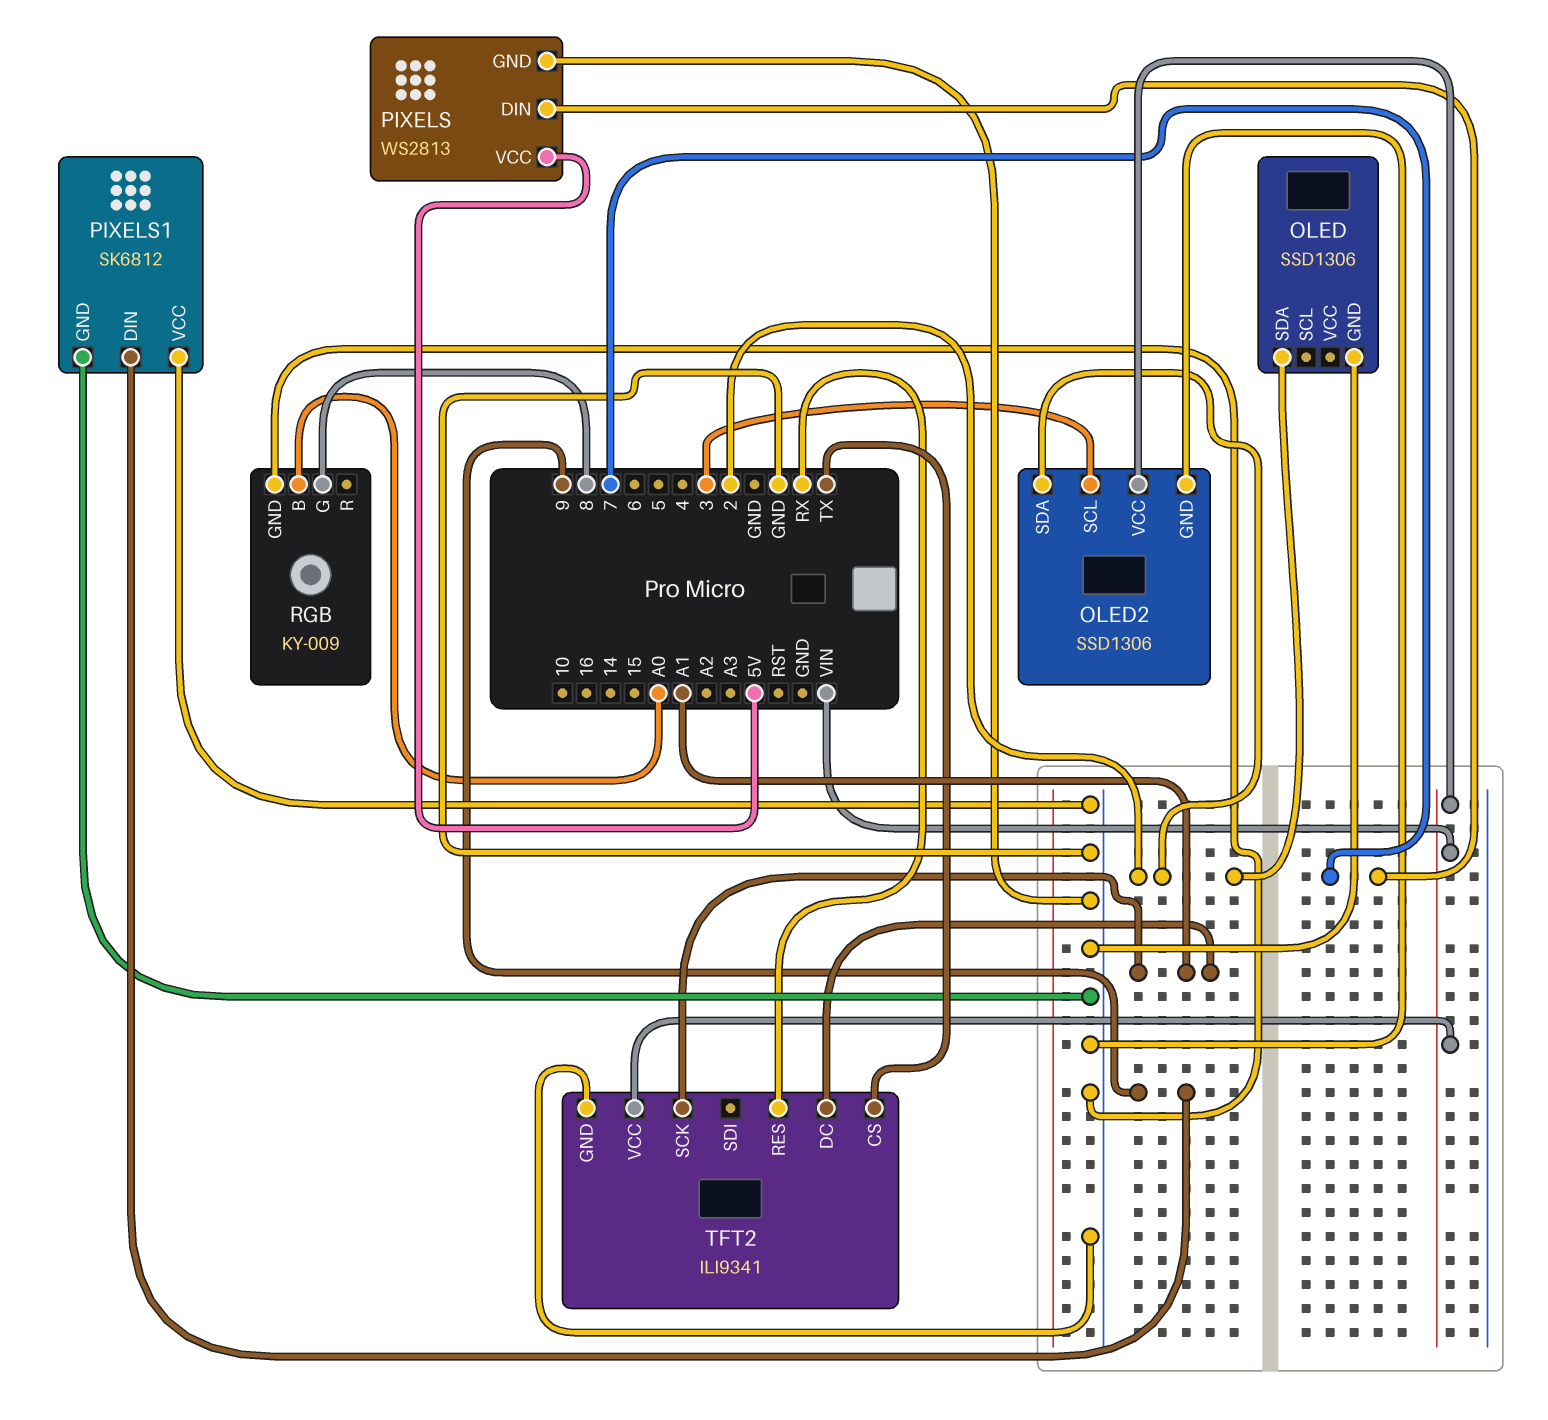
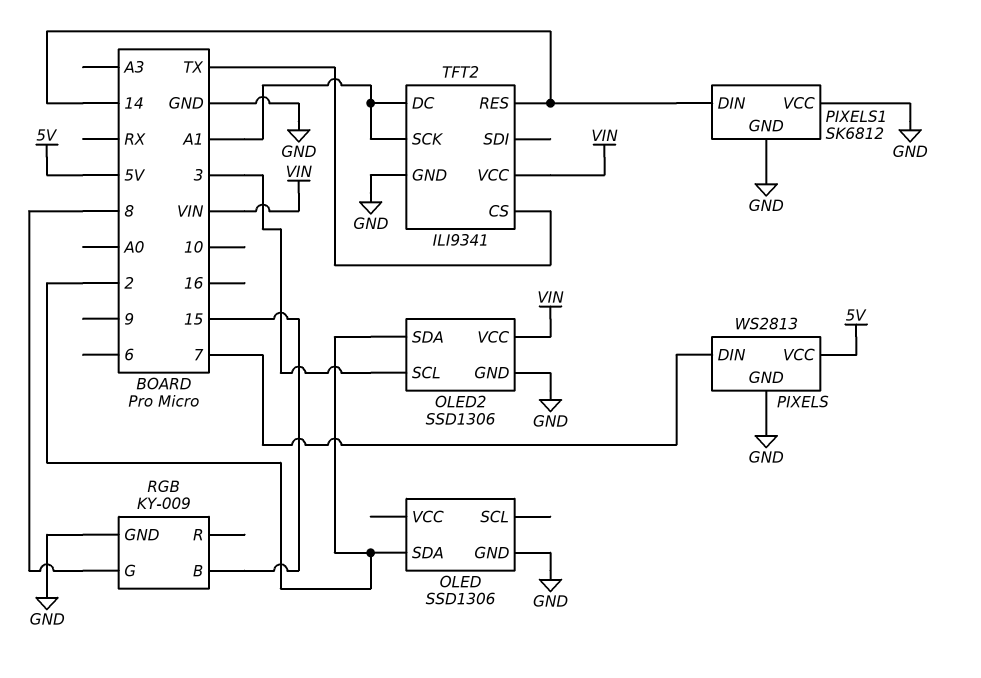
PIXELS1 pin DIN: 9 -> 14
RGB pin B: A0 -> 15
TFT2 pin RES: RX -> 14

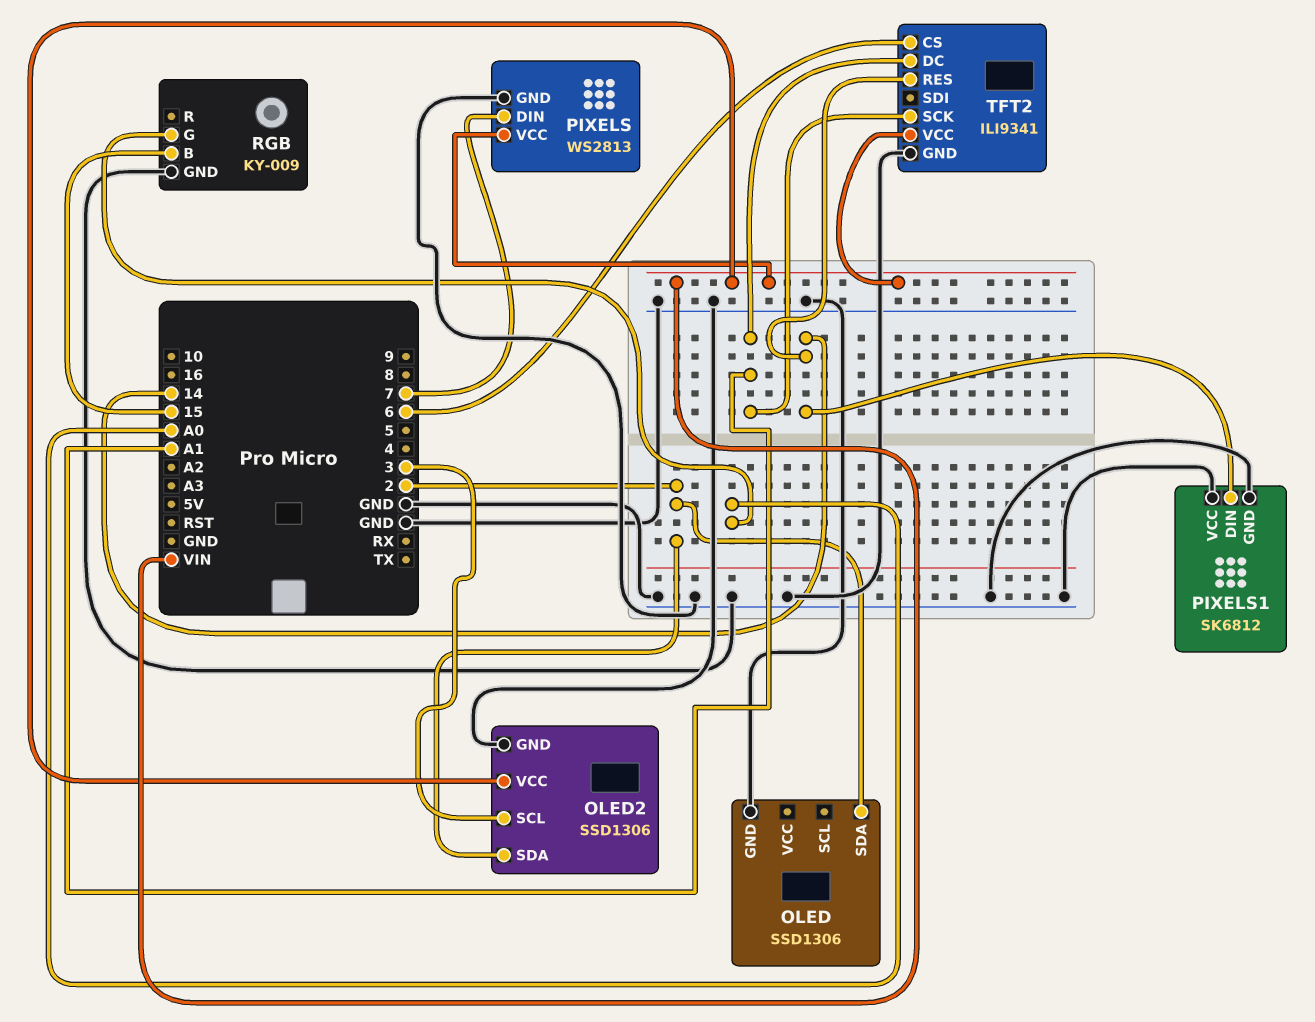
PIXELS pin VCC: 5V -> VIN
RGB pin G: 8 -> A0
TFT2 pin CS: TX -> 6

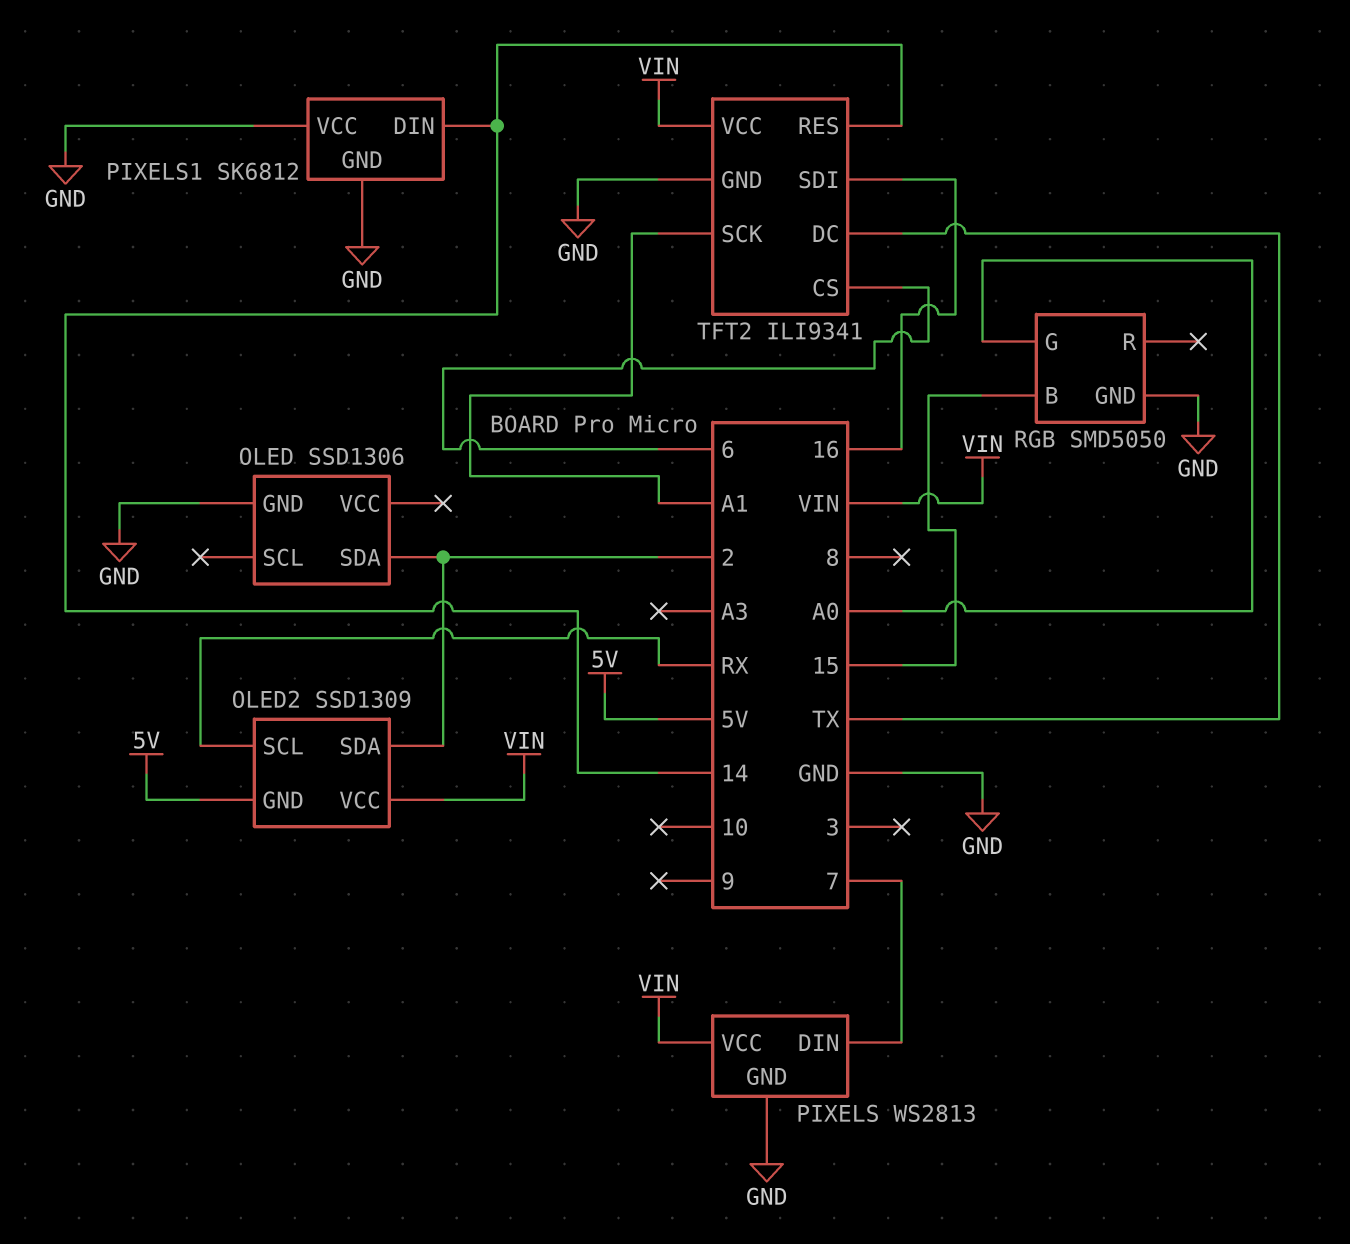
OLED2: SSD1306 -> SSD1309
OLED2 pin GND: GND -> 5V
OLED2 pin SCL: 3 -> RX
RGB: KY-009 -> SMD5050
TFT2 pin DC: A1 -> TX
TFT2 pin SDI: none -> 16

